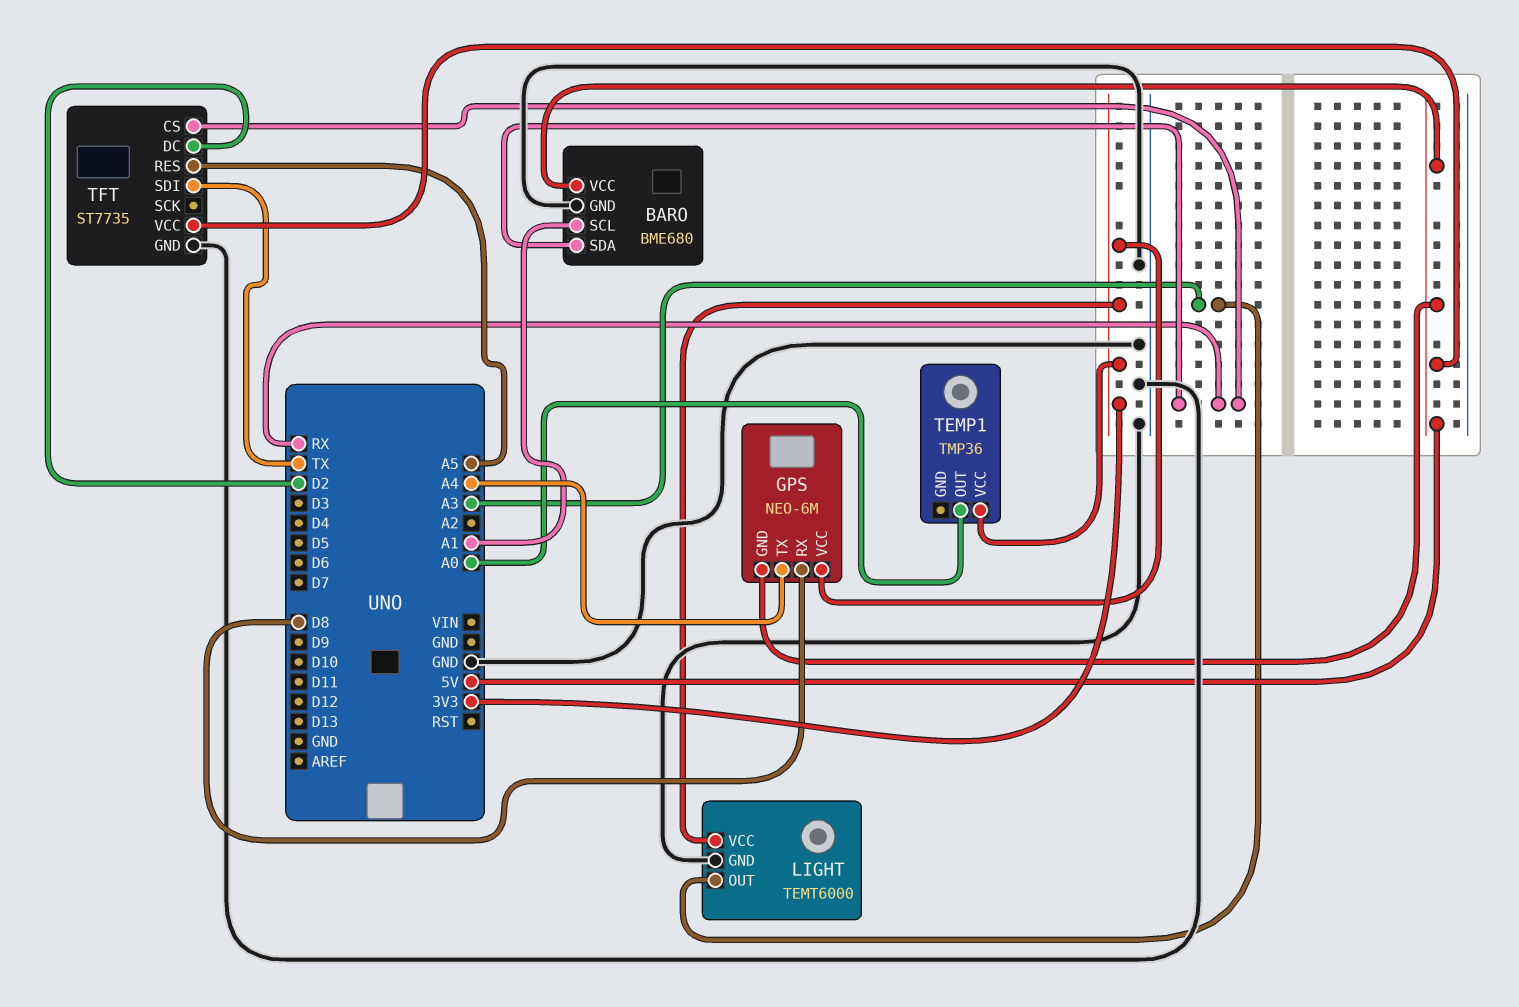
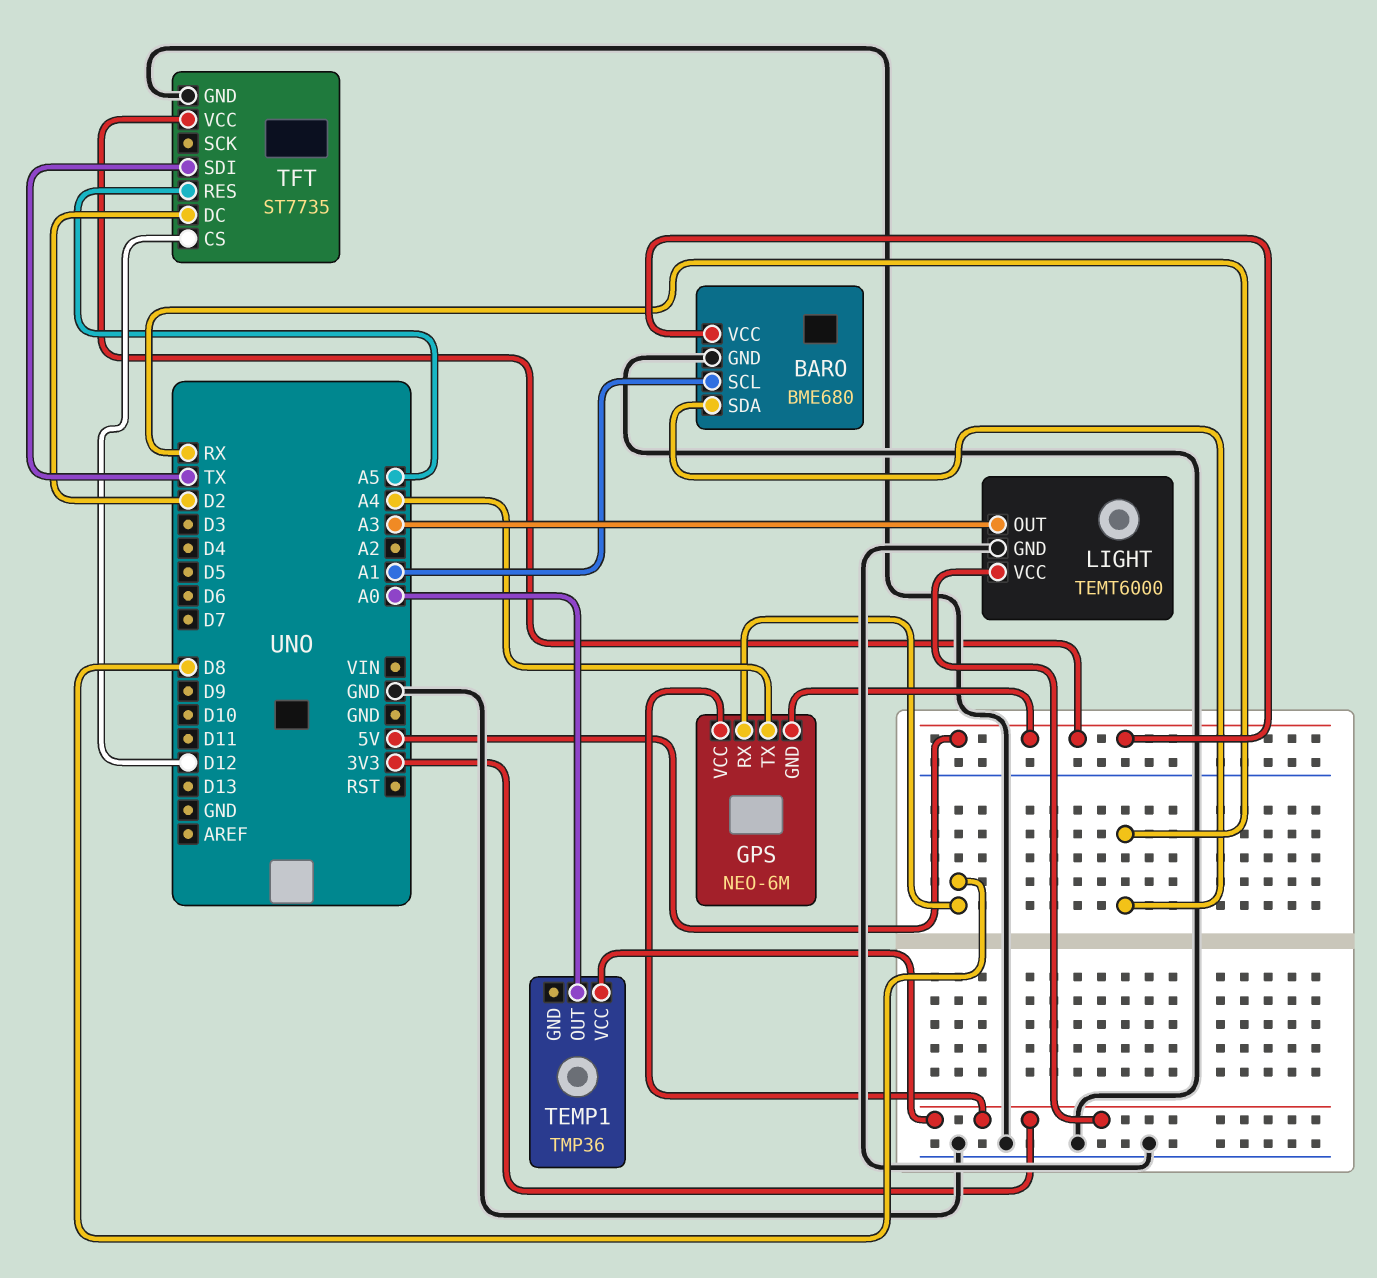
TFT pin CS: RX -> D12

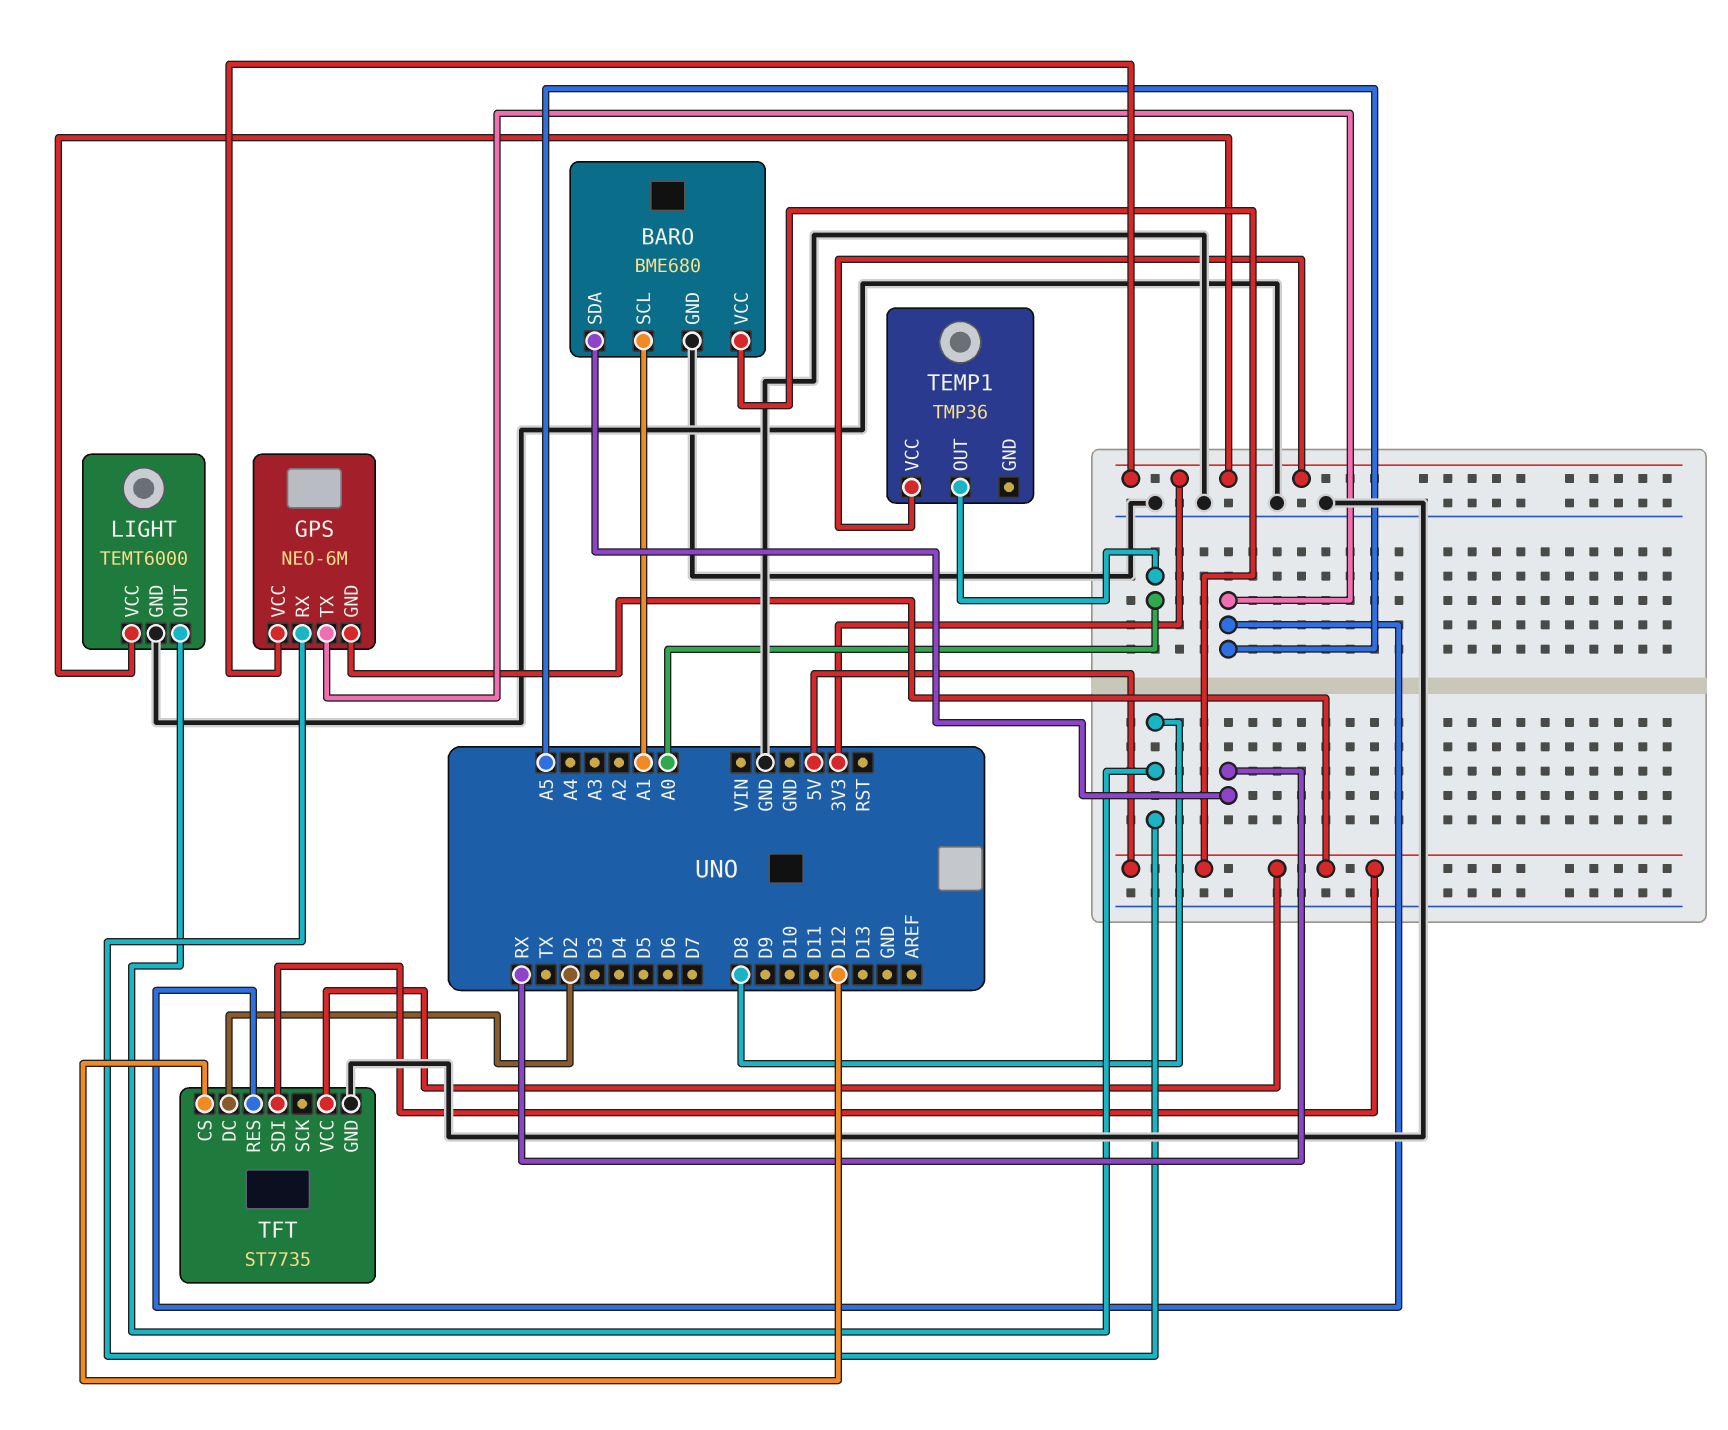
GPS pin TX: A4 -> A5
LIGHT pin OUT: A3 -> D8
TFT pin SDI: TX -> 5V

